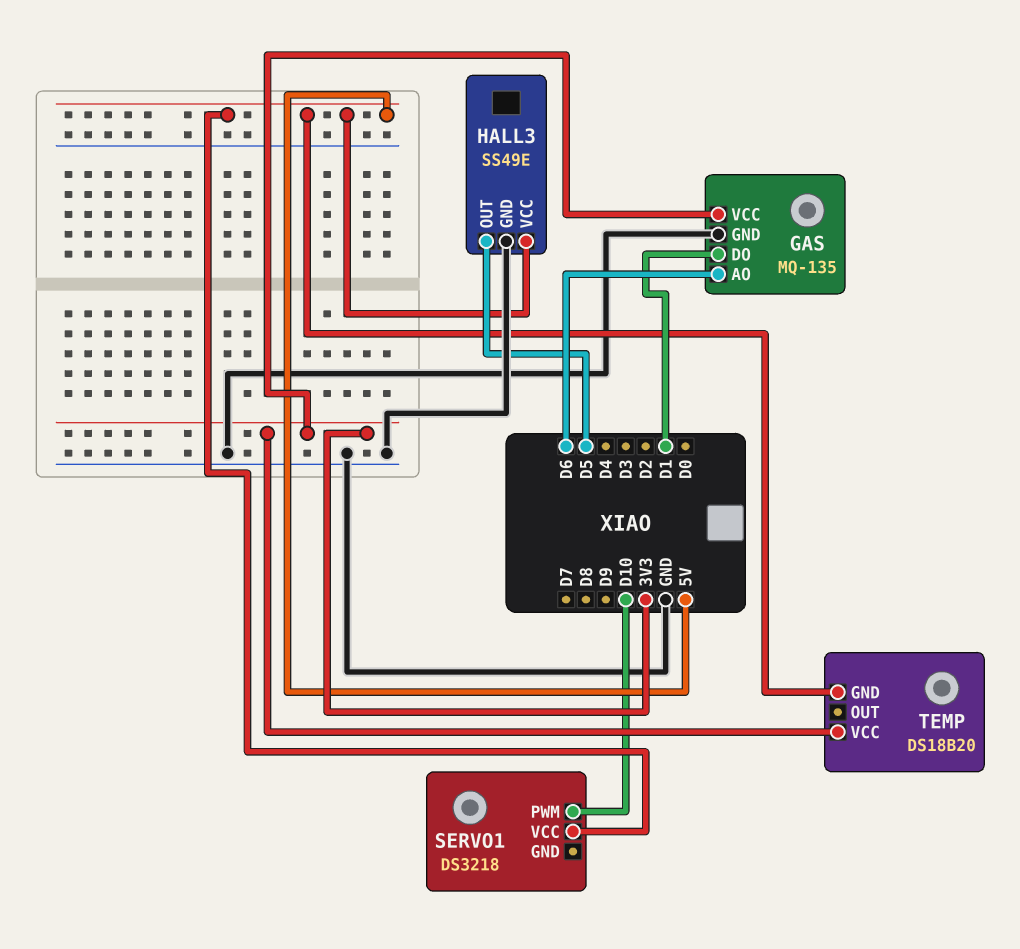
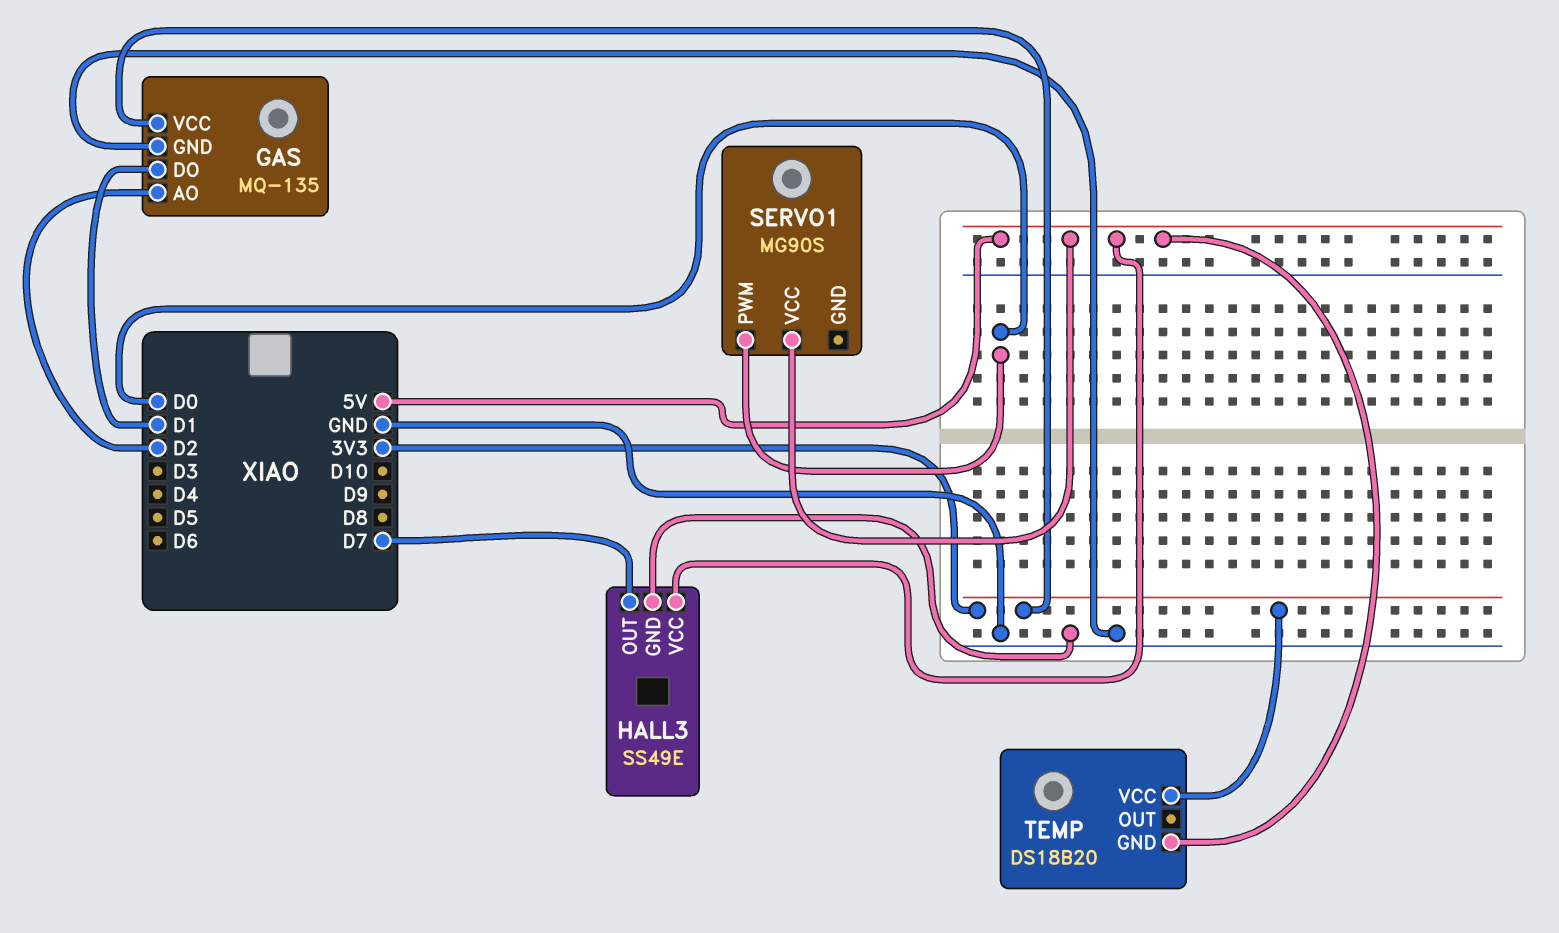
GAS pin AO: D6 -> D2
HALL3 pin OUT: D5 -> D7
SERVO1: DS3218 -> MG90S
SERVO1 pin PWM: D10 -> D0

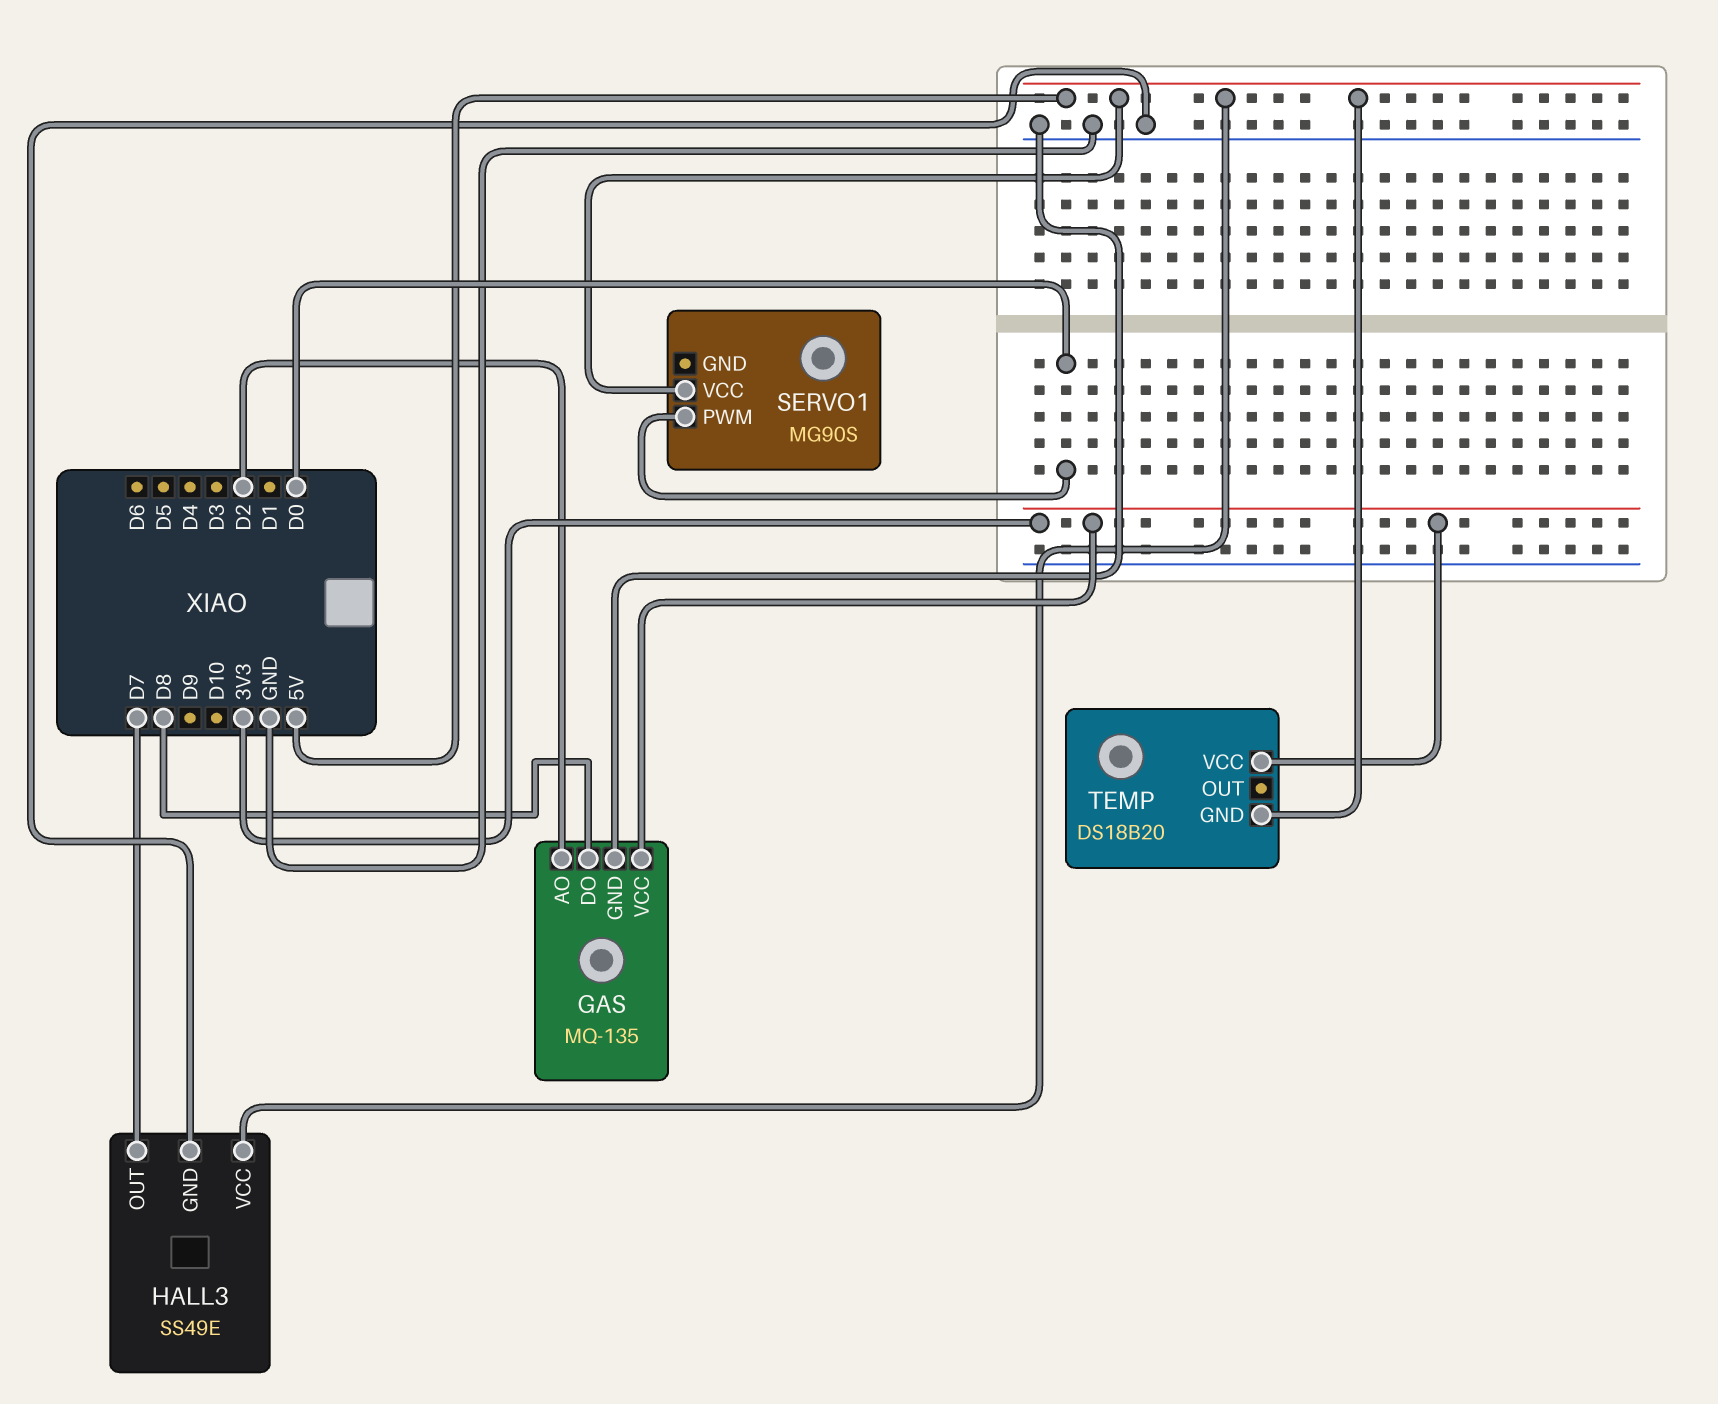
GAS pin DO: D1 -> D8

